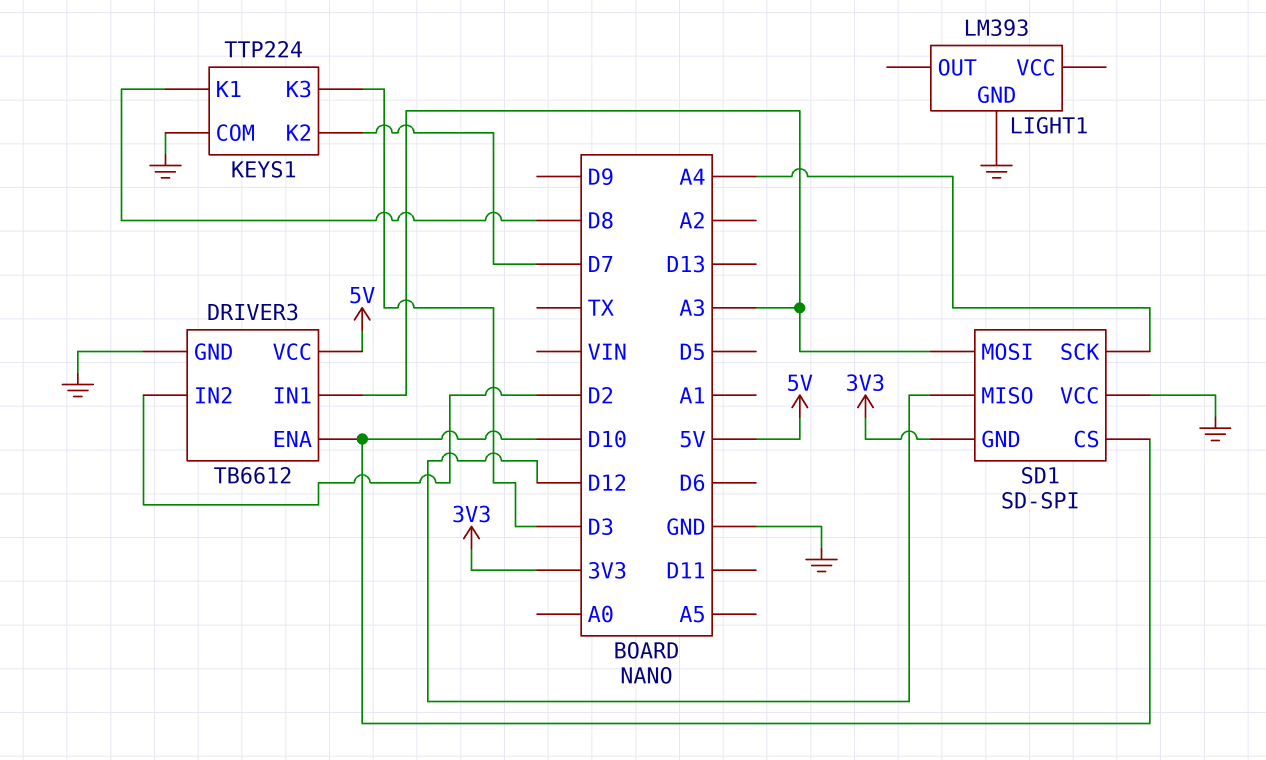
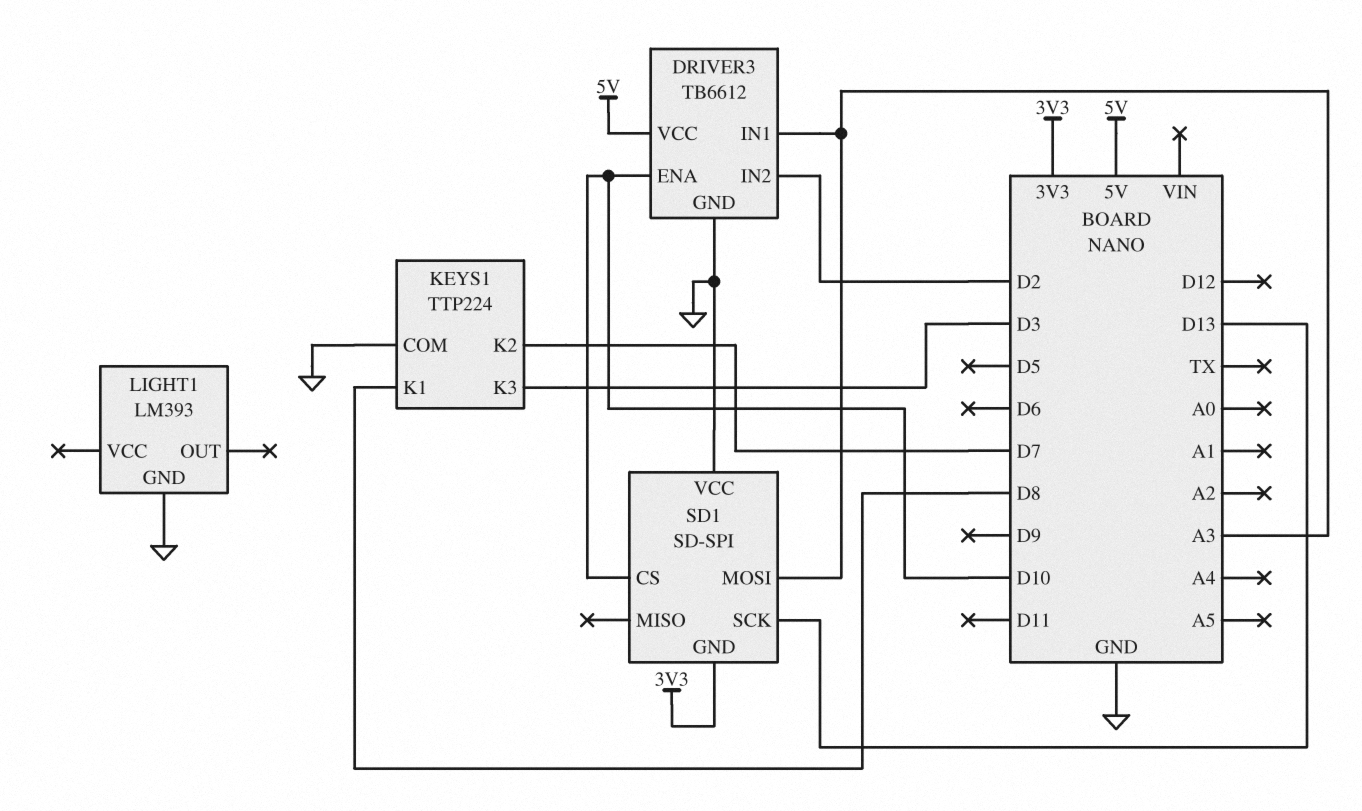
SD1 pin MISO: D12 -> none
SD1 pin SCK: A4 -> D13

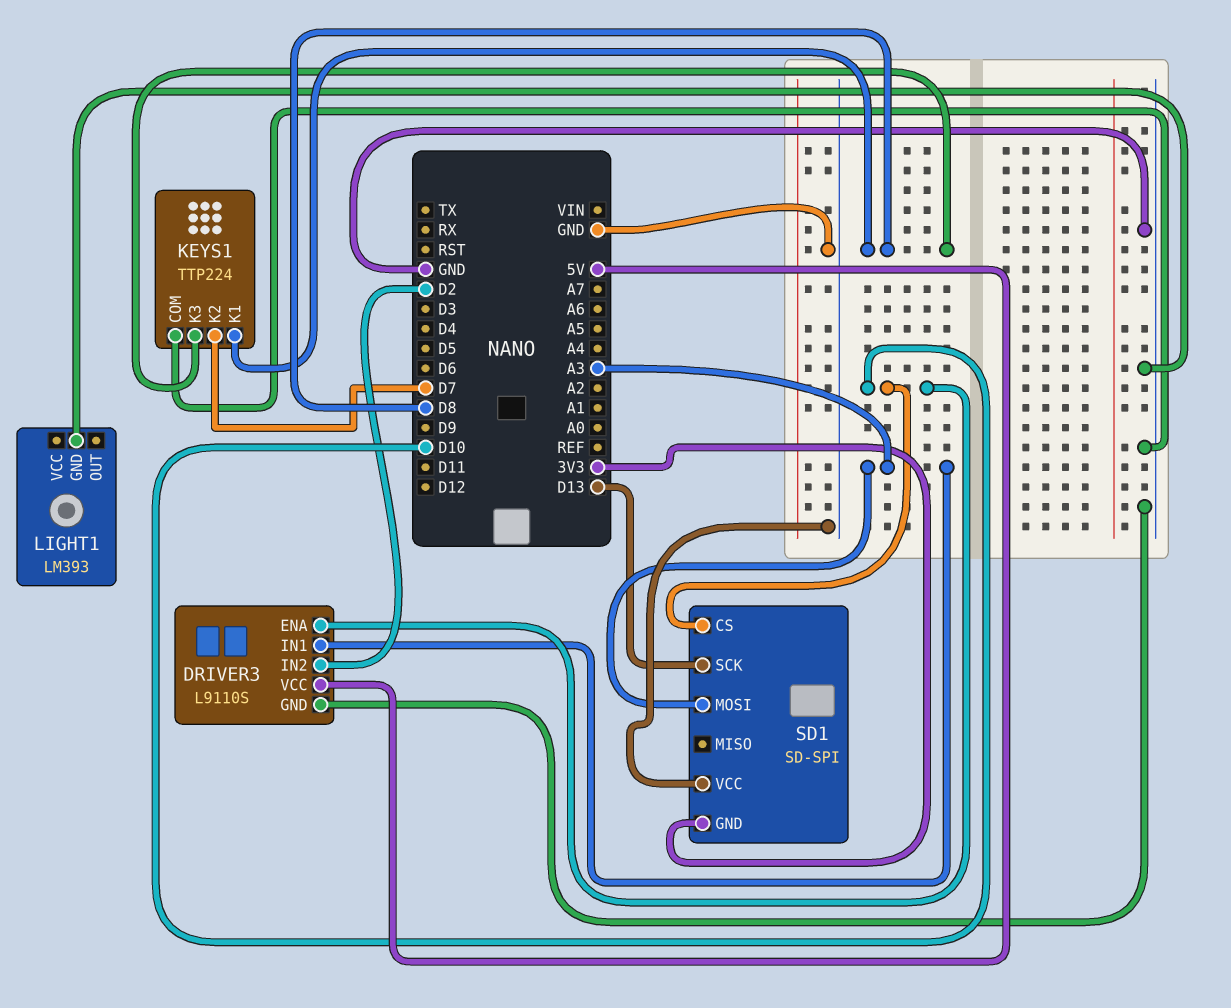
DRIVER3: TB6612 -> L9110S
KEYS1 pin K3: D3 -> D8

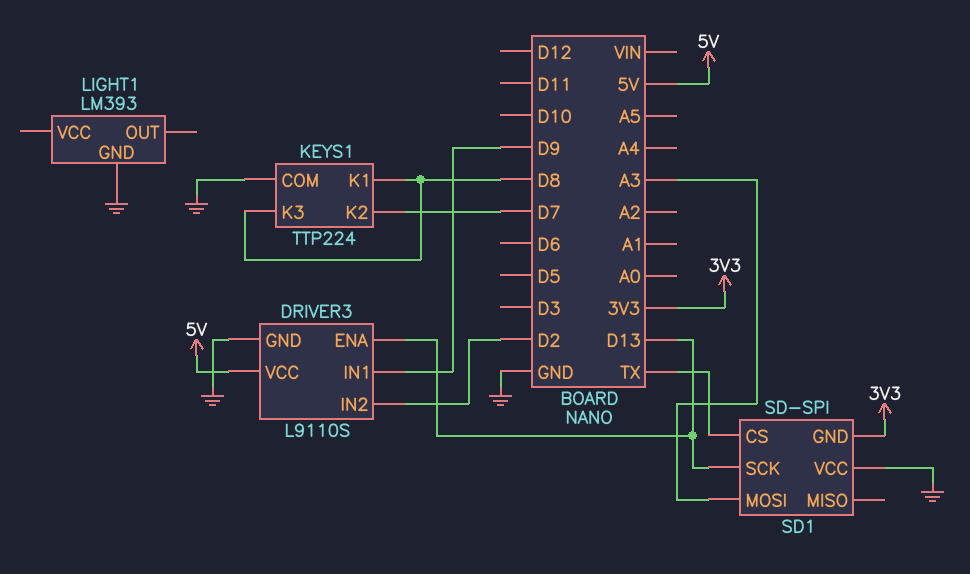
DRIVER3 pin ENA: D10 -> D13
DRIVER3 pin IN1: A3 -> D9
SD1 pin CS: D10 -> TX

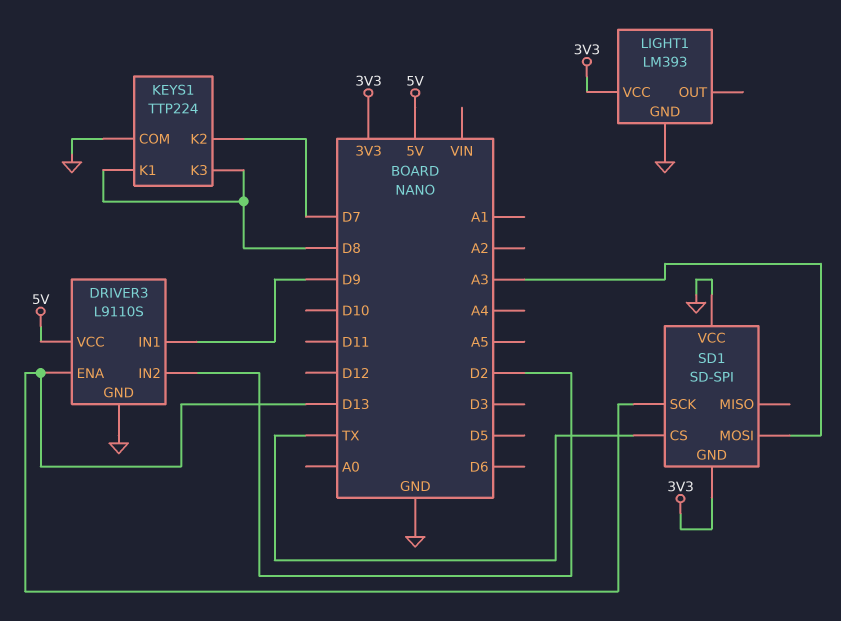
LIGHT1 pin VCC: none -> 3V3

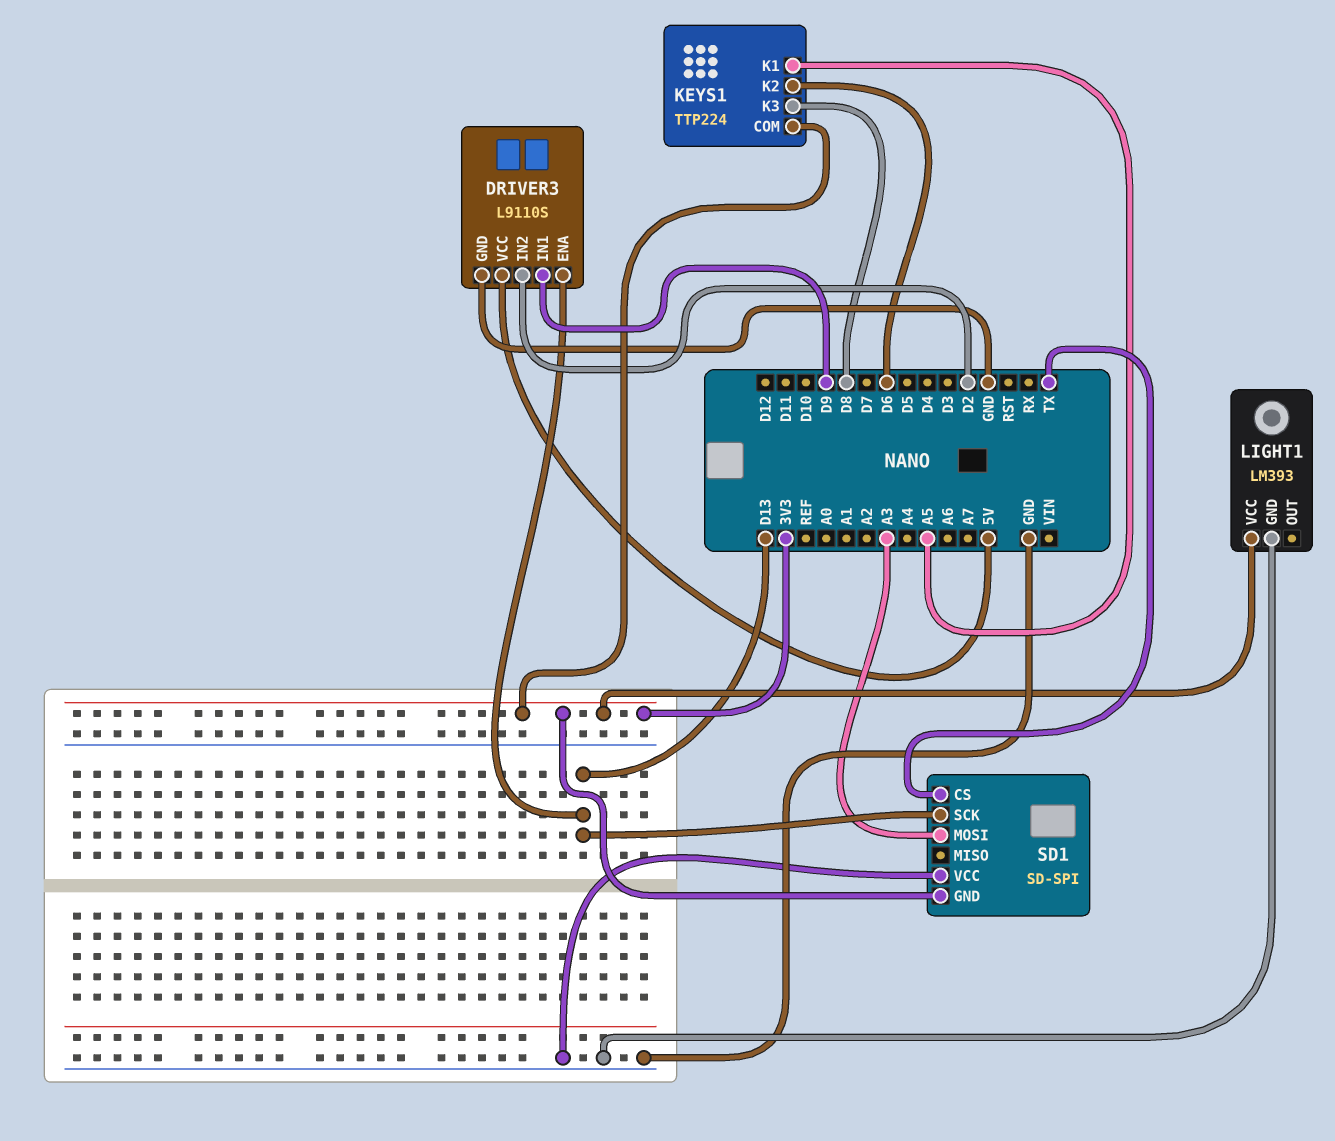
KEYS1 pin COM: GND -> 3V3
KEYS1 pin K1: D8 -> A5
KEYS1 pin K2: D7 -> D6

